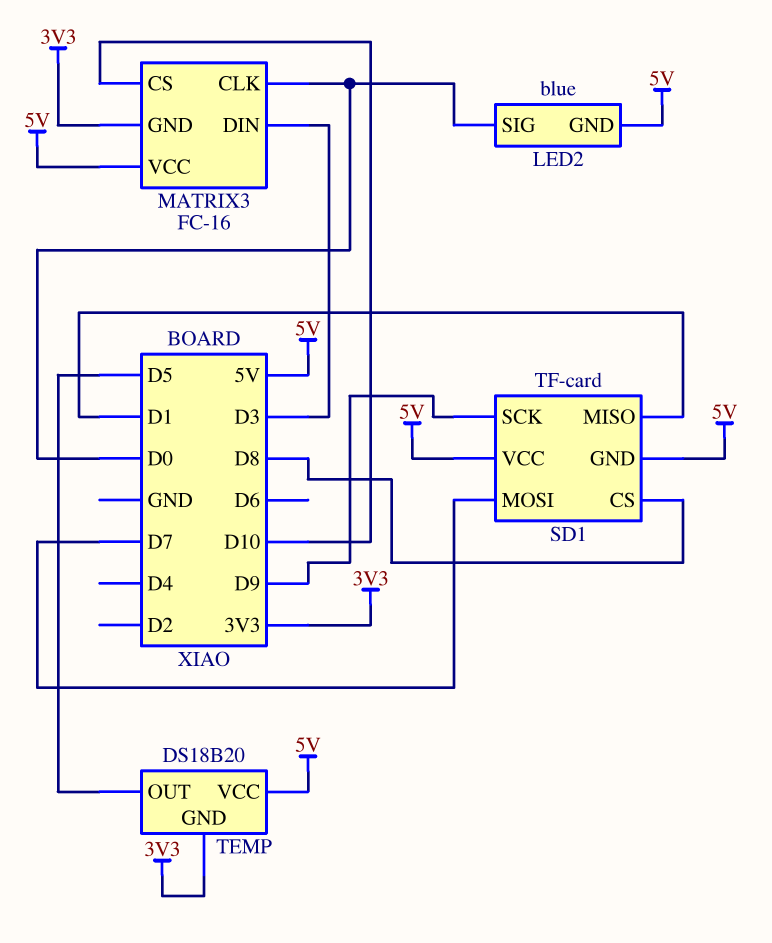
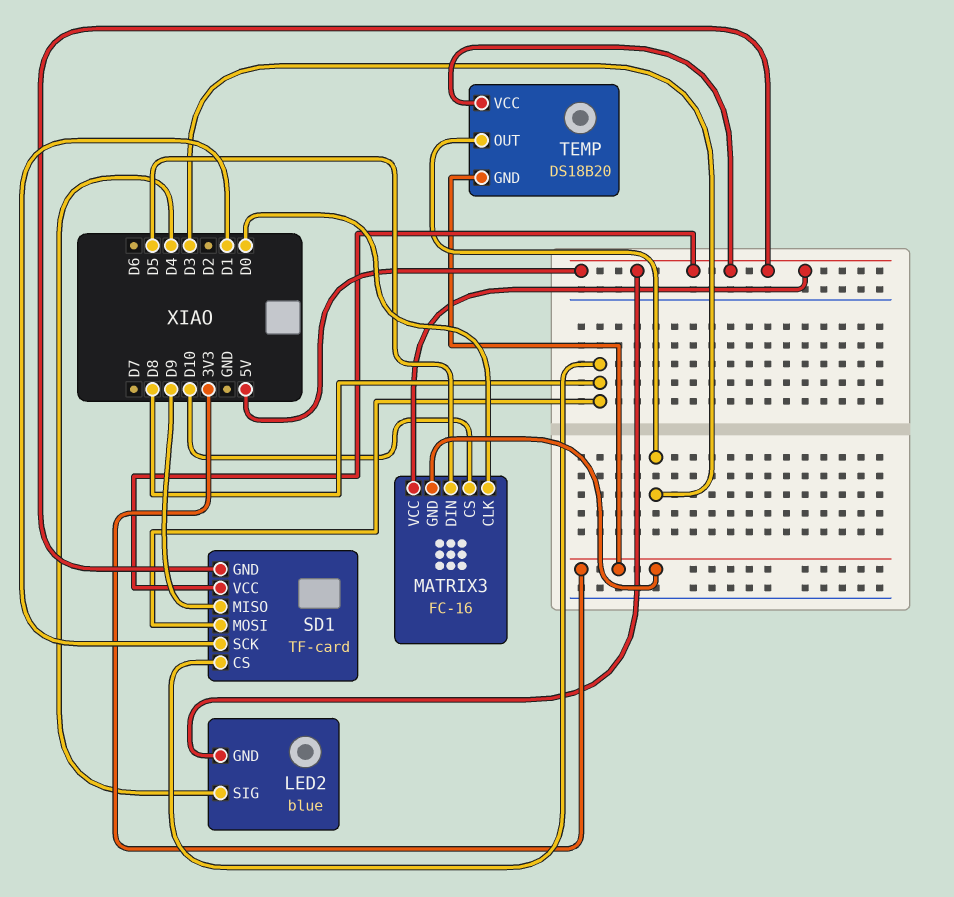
LED2 pin SIG: D0 -> D4
MATRIX3 pin DIN: D3 -> D5
SD1 pin MISO: D1 -> D9
SD1 pin MOSI: D7 -> D8
SD1 pin SCK: D9 -> D1
TEMP pin OUT: D5 -> D3

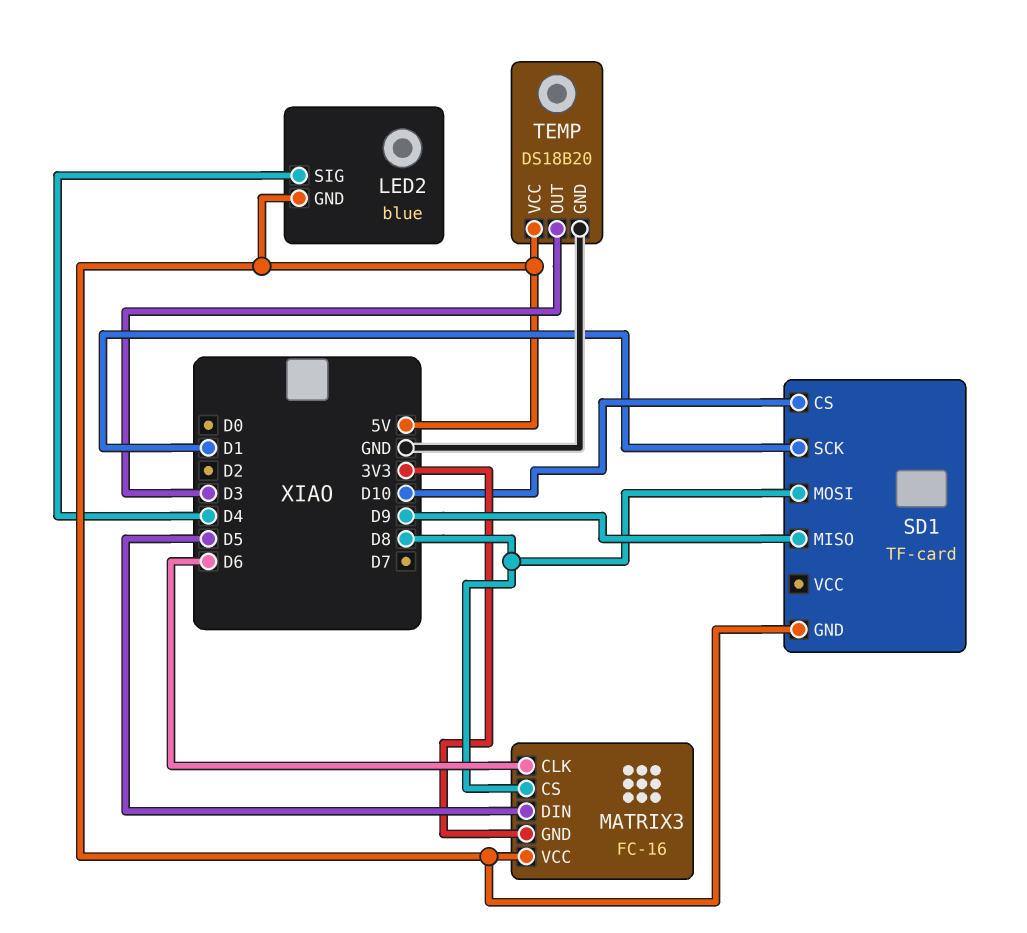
MATRIX3 pin CLK: D0 -> D6
MATRIX3 pin CS: D10 -> D8
SD1 pin CS: D8 -> D10
SD1 pin VCC: 5V -> none
TEMP pin GND: 3V3 -> GND

